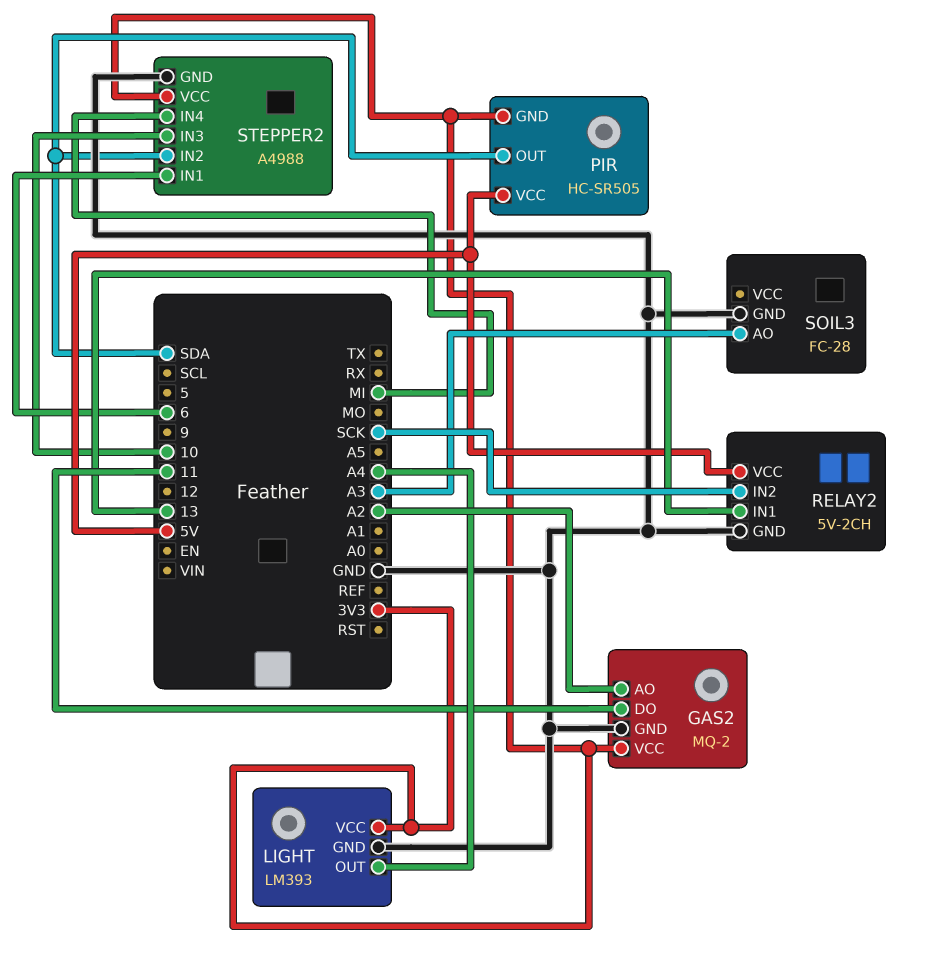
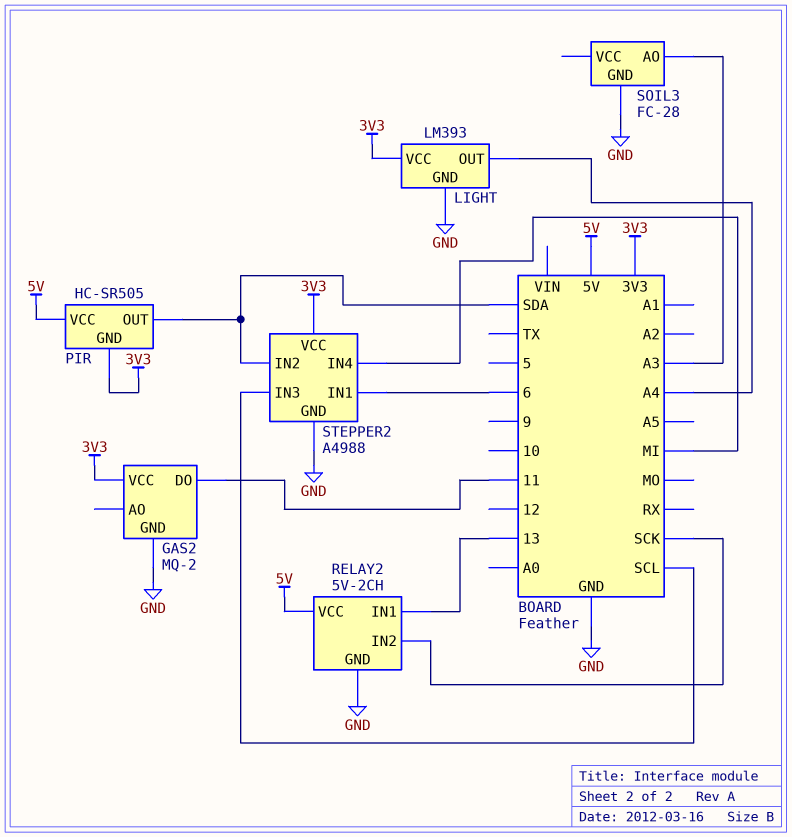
GAS2 pin AO: A2 -> none
STEPPER2 pin IN3: 10 -> SCL

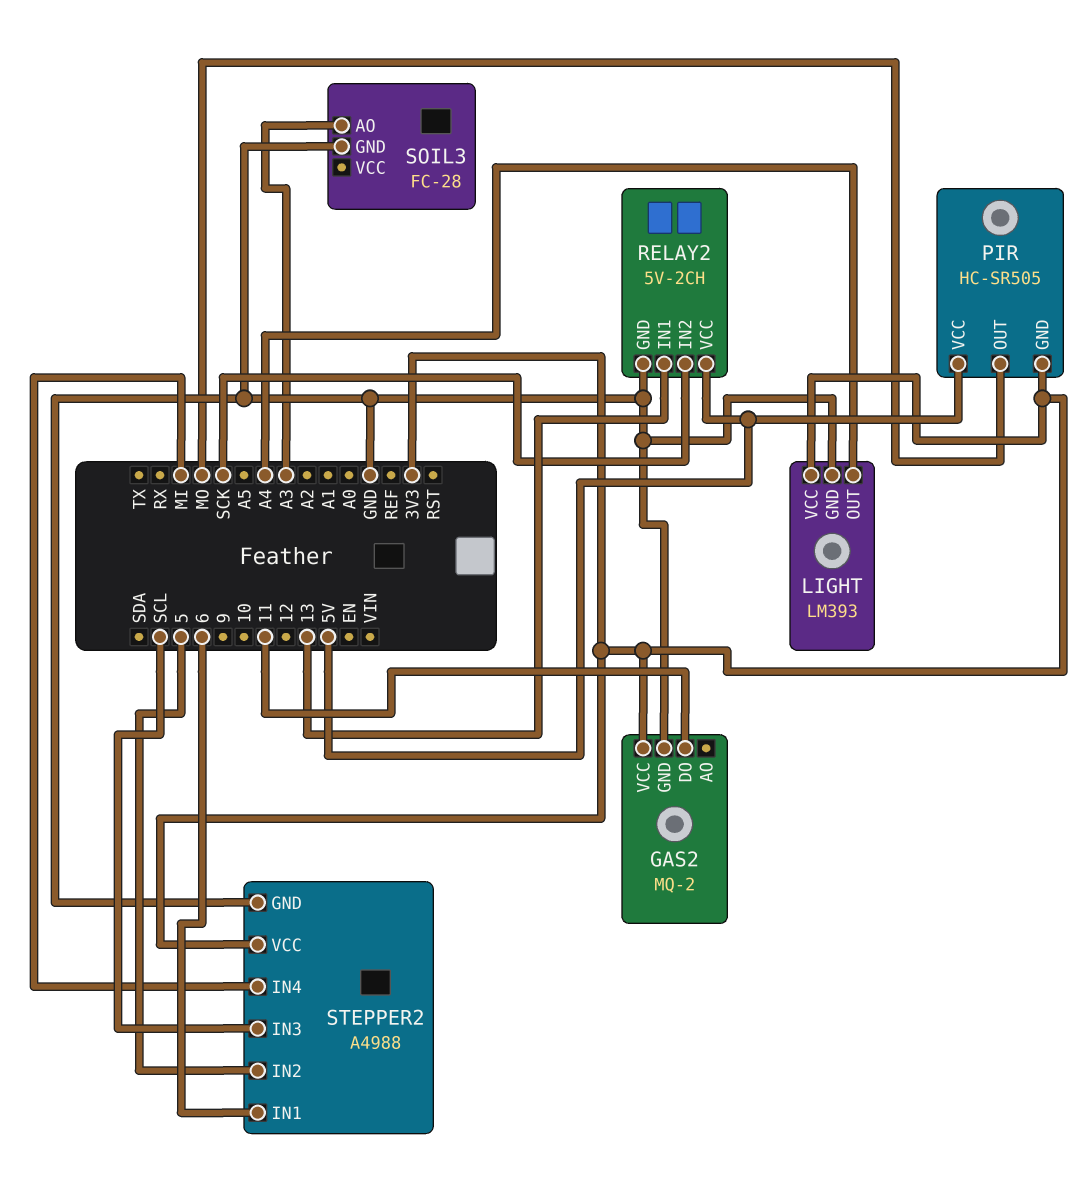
PIR pin OUT: SDA -> MO
STEPPER2 pin IN2: SDA -> 5

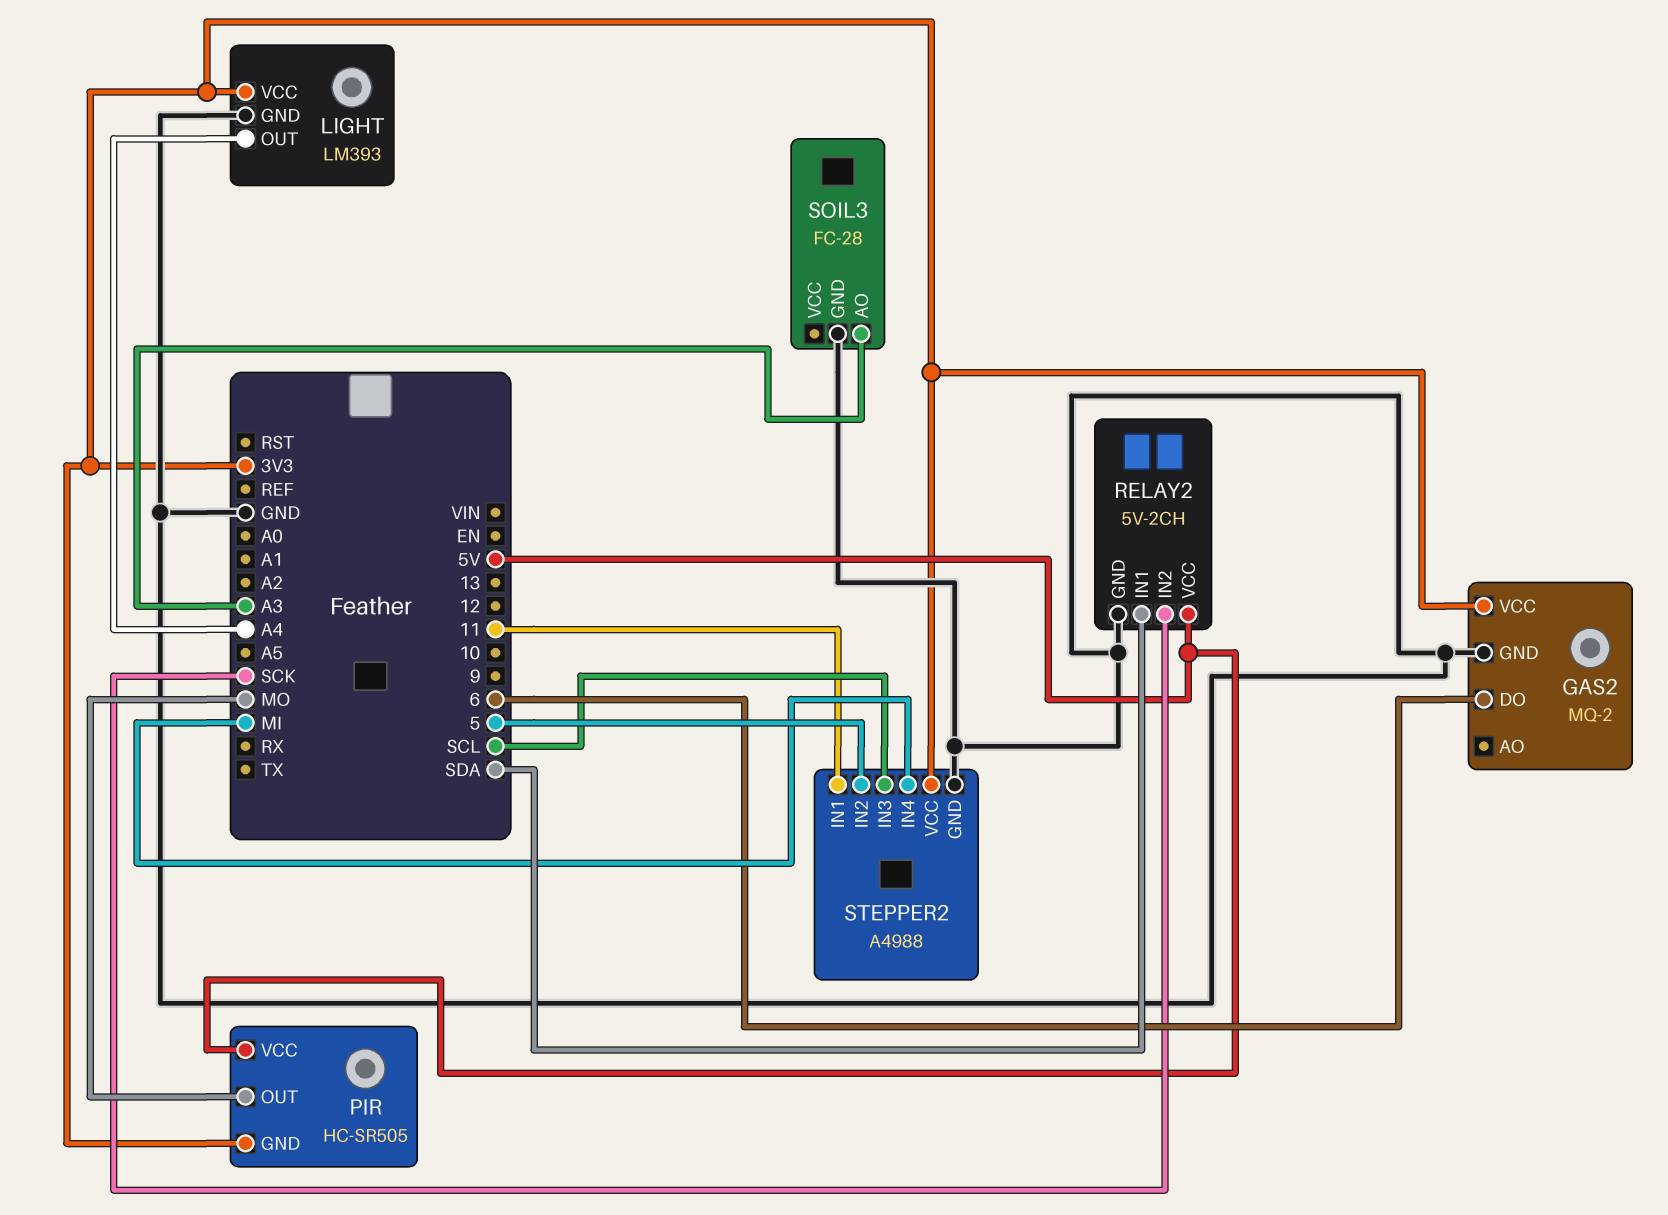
GAS2 pin DO: 11 -> 6
RELAY2 pin IN1: 13 -> SDA
STEPPER2 pin IN1: 6 -> 11

